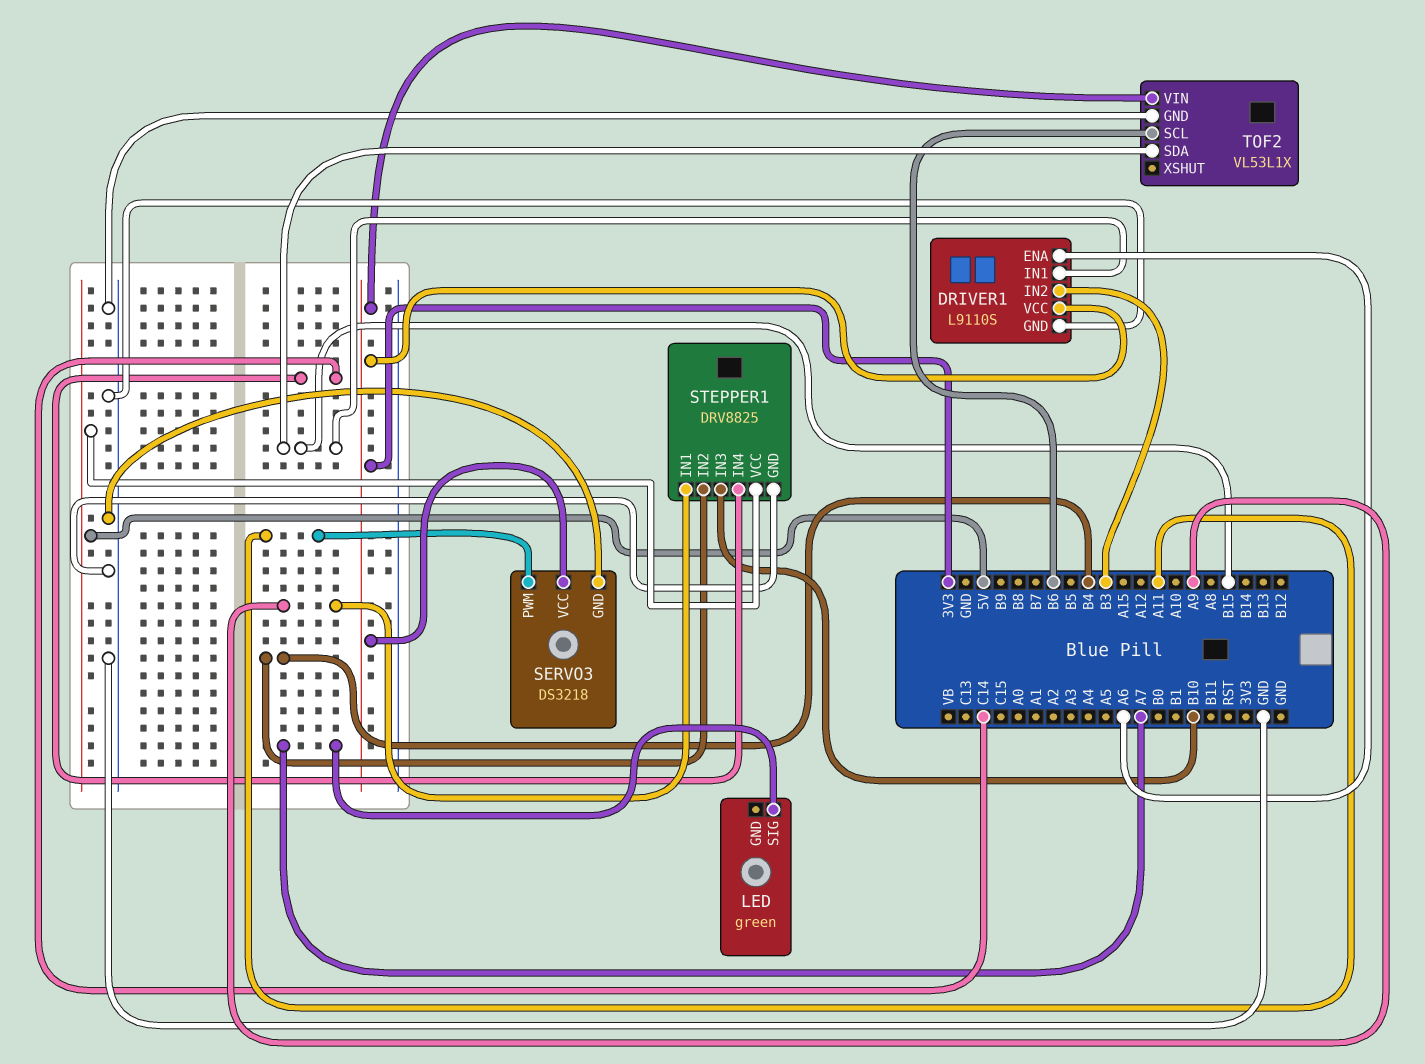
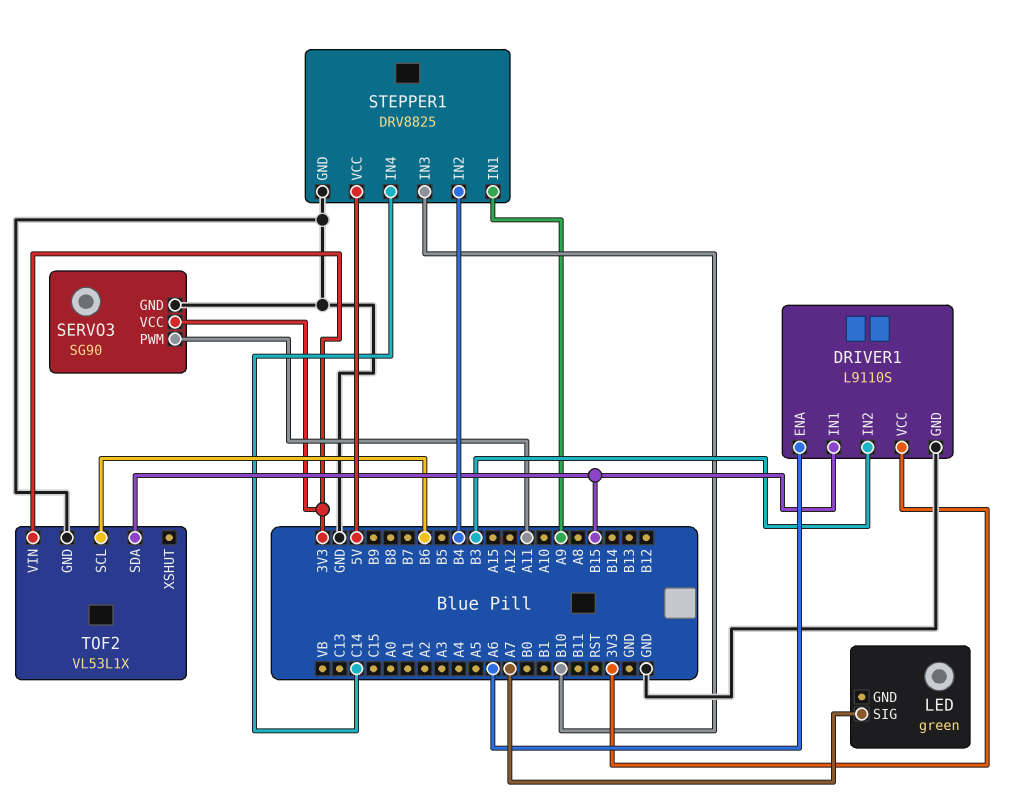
SERVO3: DS3218 -> SG90

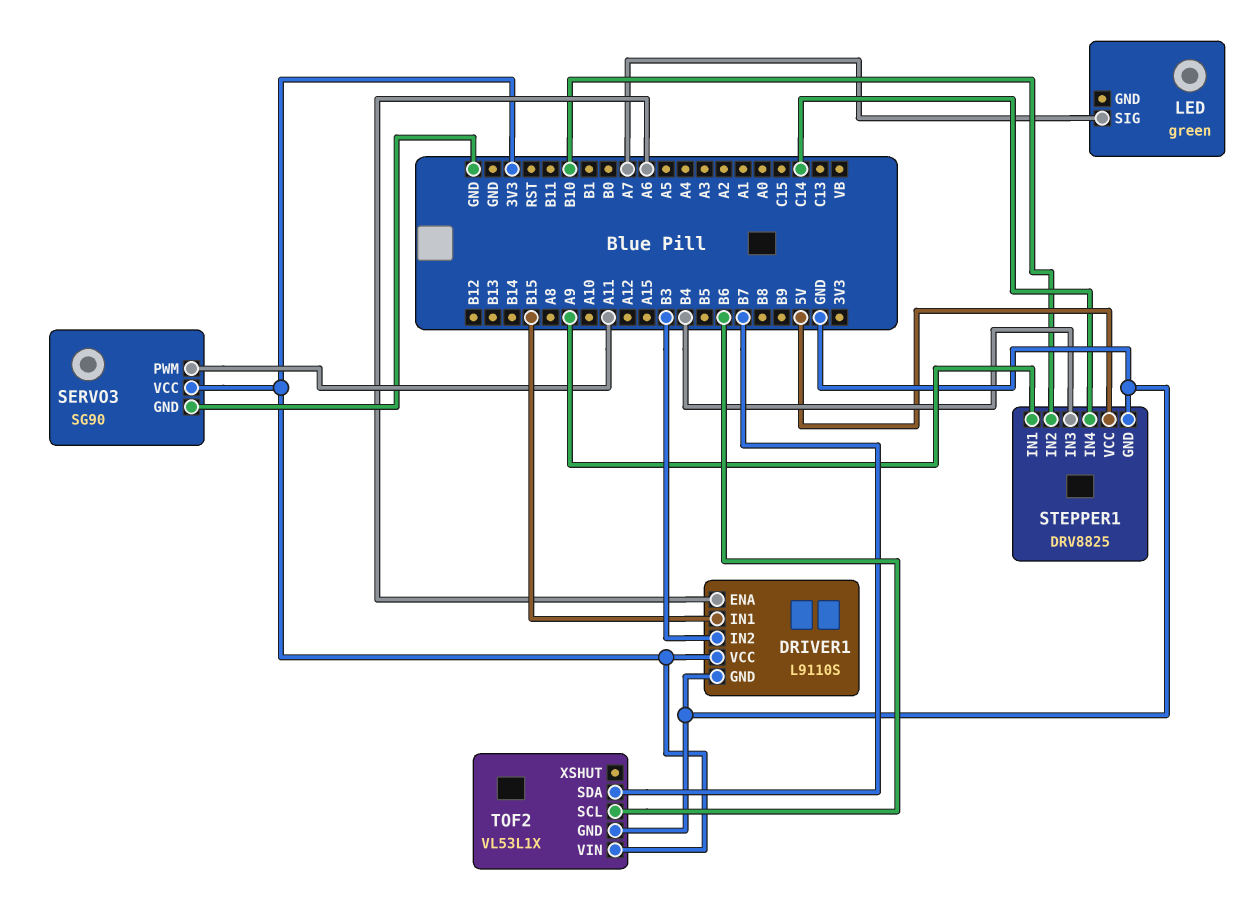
STEPPER1 pin IN2: B4 -> B10
STEPPER1 pin IN3: B10 -> B4
TOF2 pin SDA: B15 -> B7

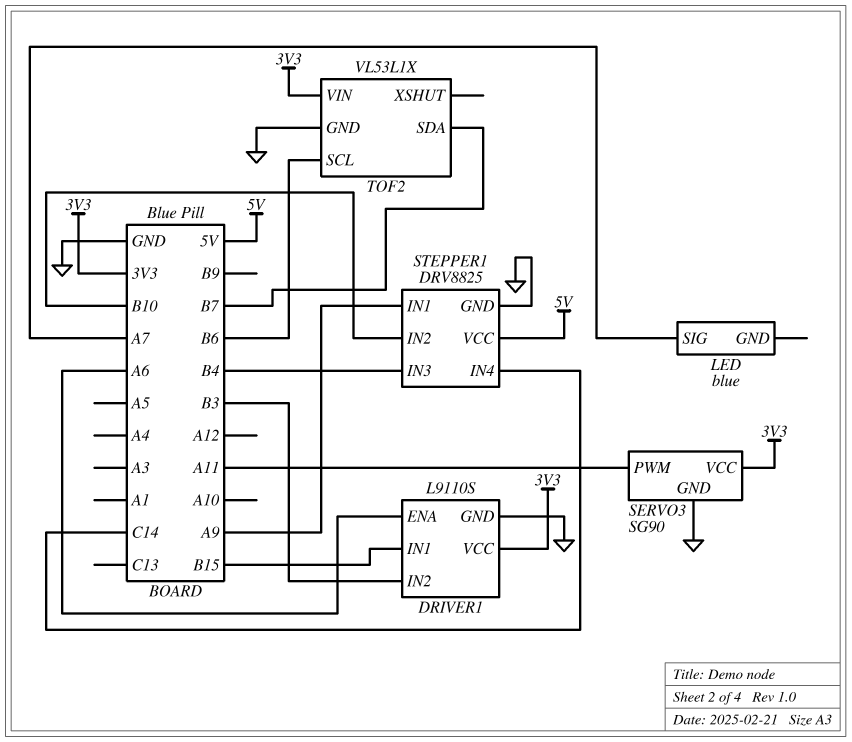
LED: green -> blue

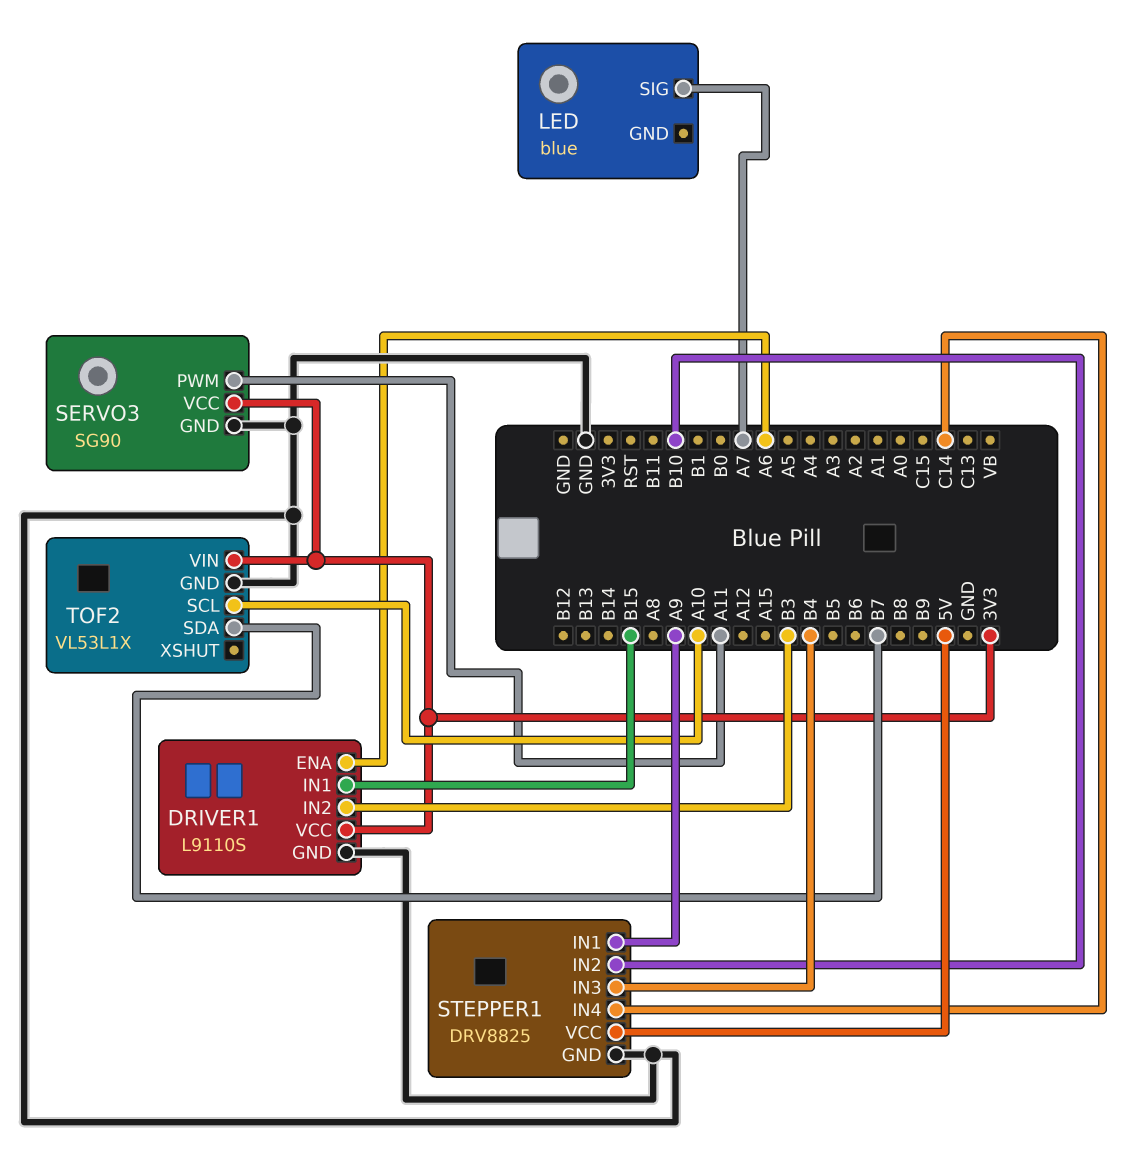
TOF2 pin SCL: B6 -> A10

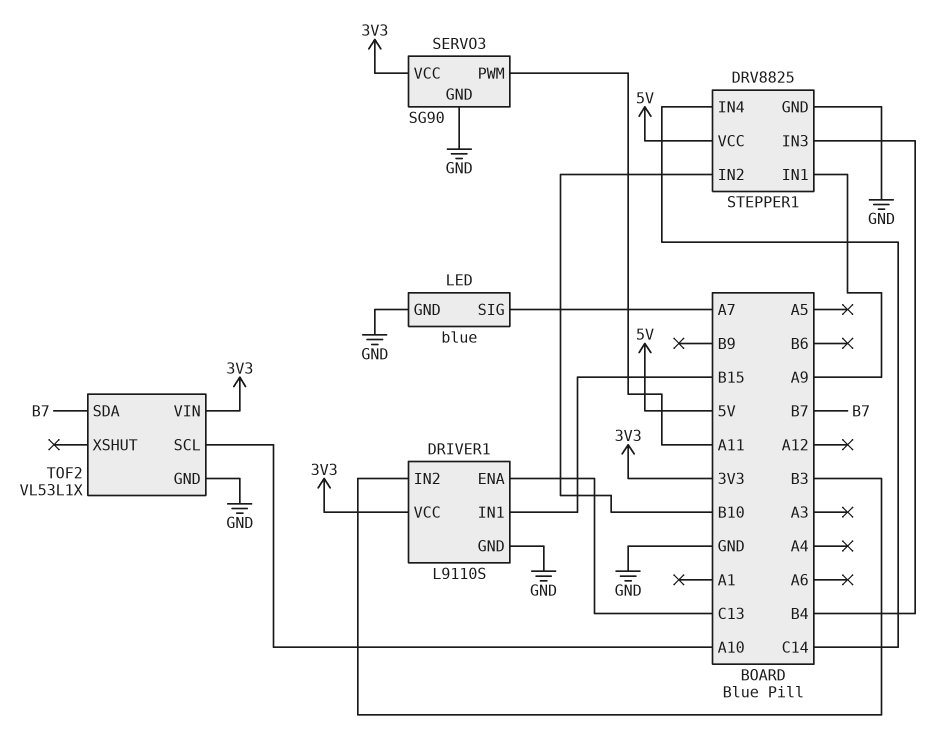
DRIVER1 pin ENA: A6 -> C13
LED pin GND: none -> GND

